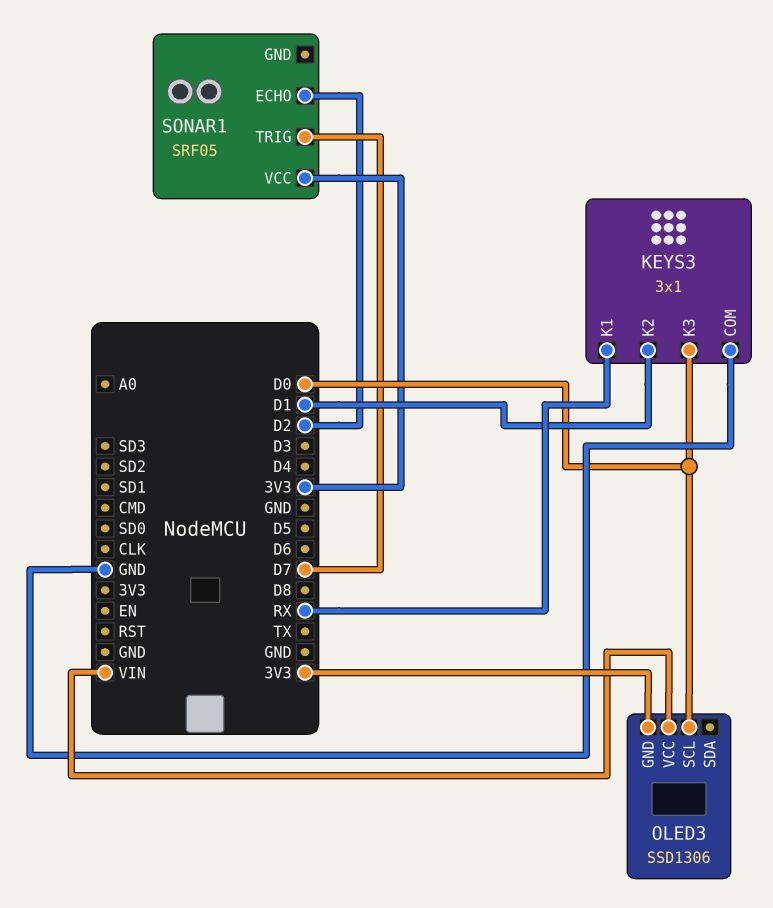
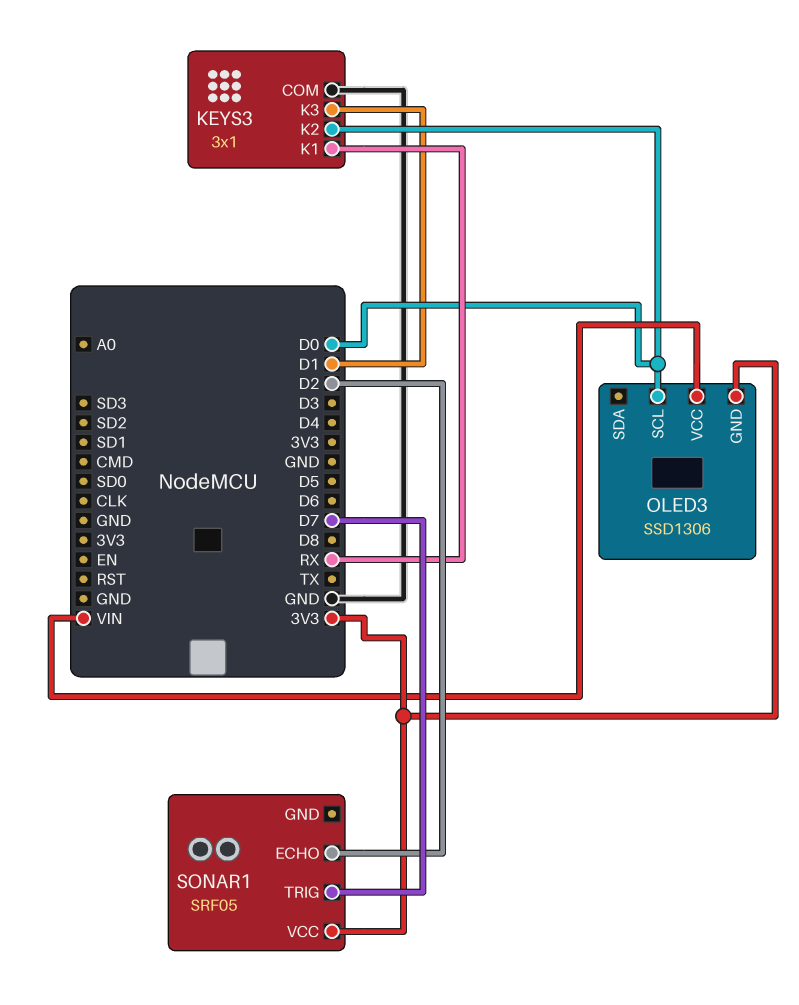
KEYS3 pin K2: D1 -> D0
KEYS3 pin K3: D0 -> D1

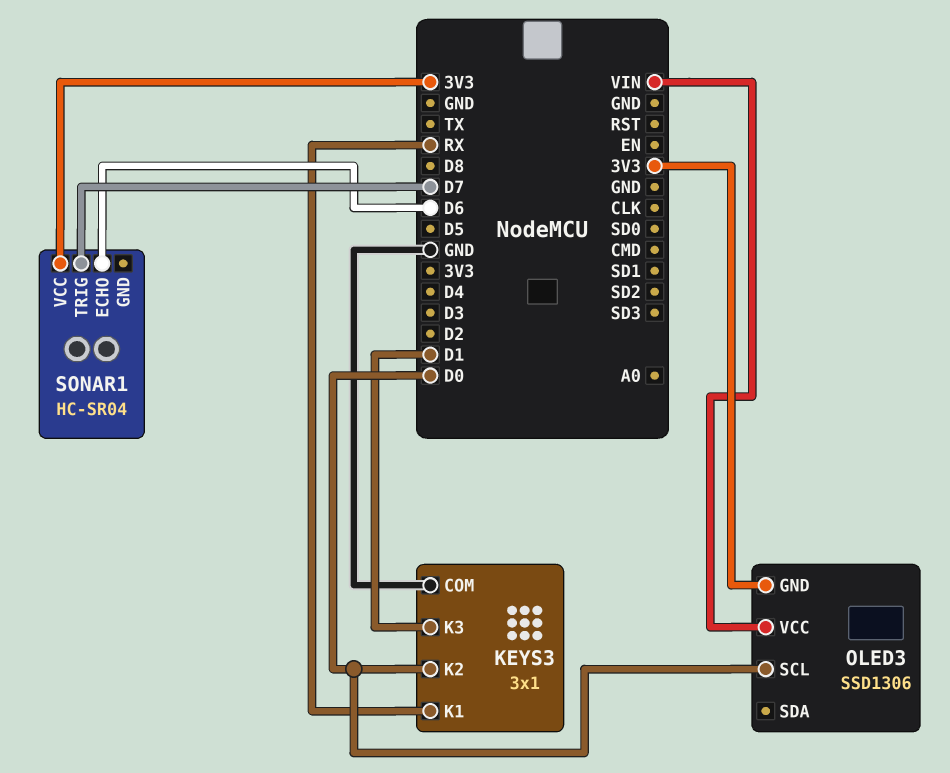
SONAR1: SRF05 -> HC-SR04
SONAR1 pin ECHO: D2 -> D6

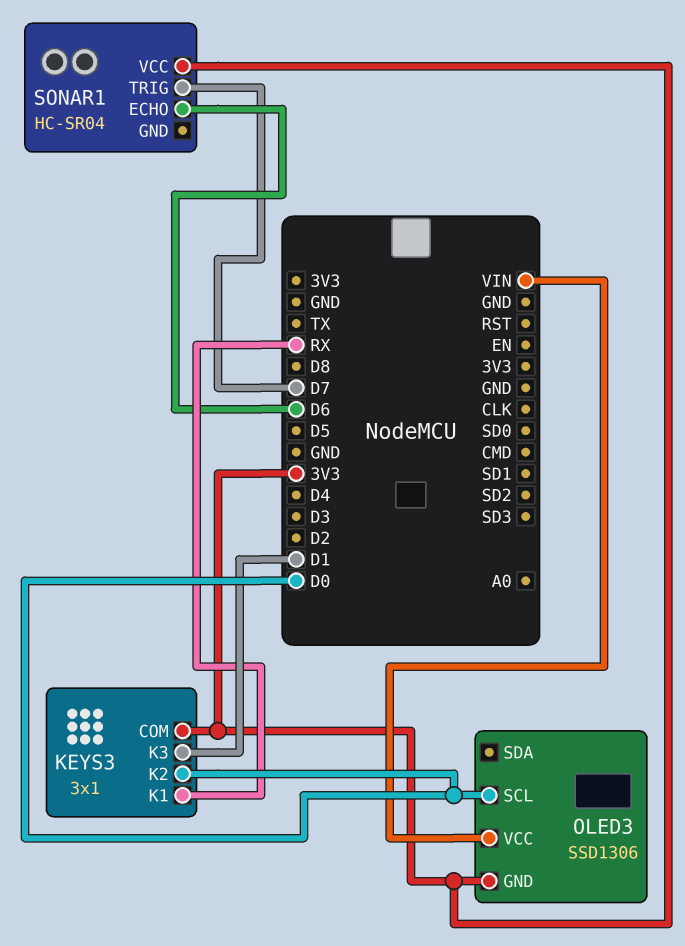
KEYS3 pin COM: GND -> 3V3

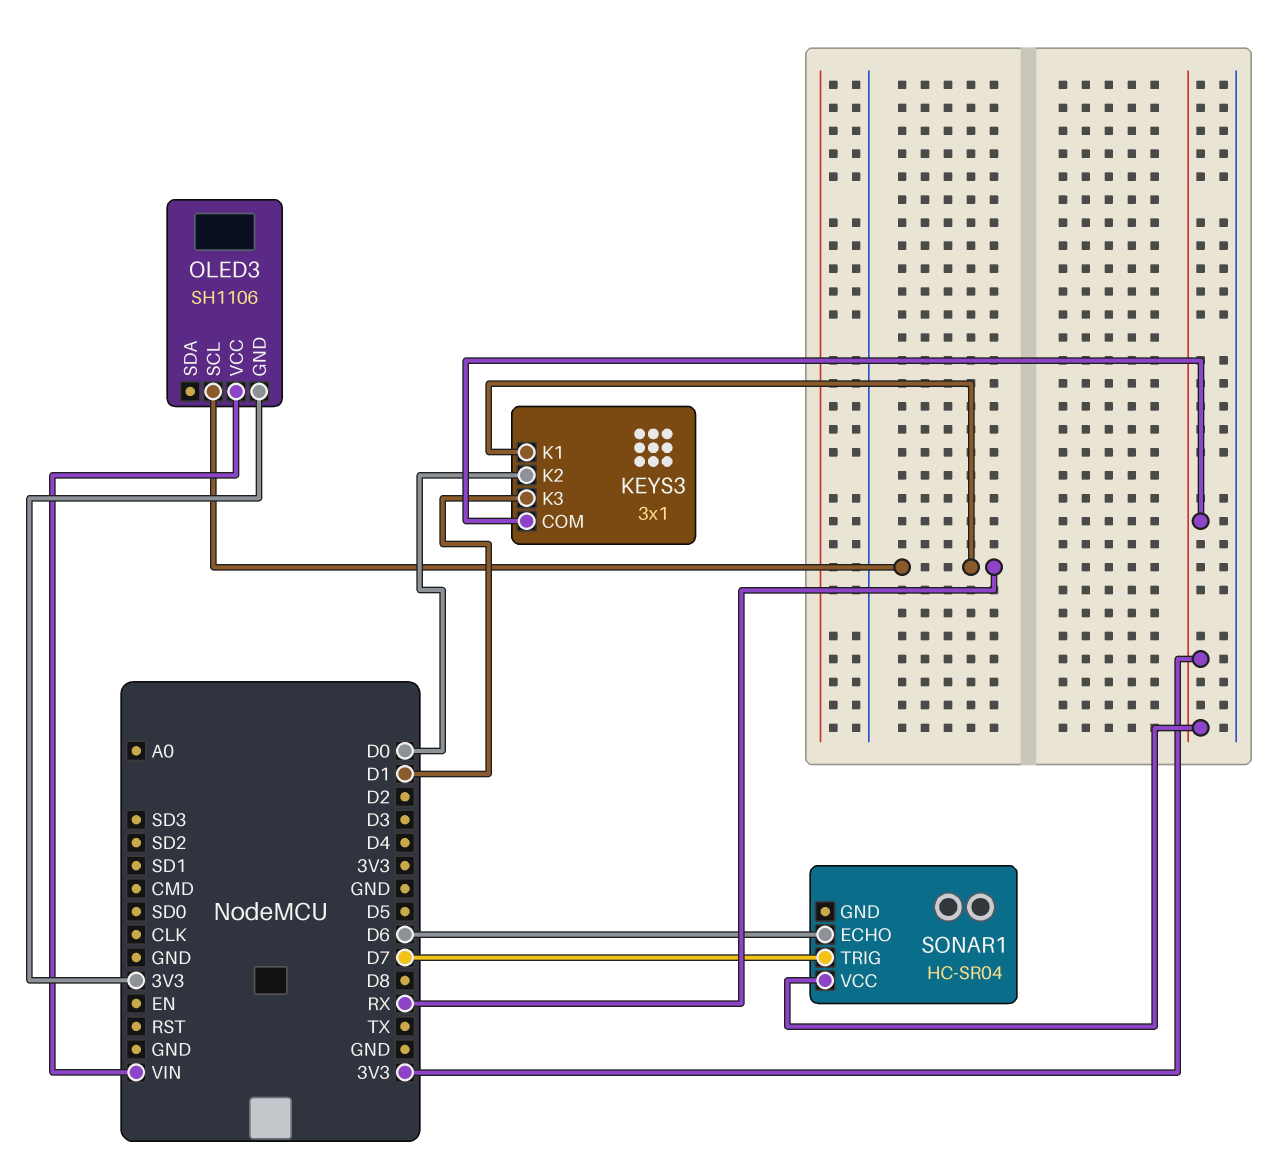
OLED3: SSD1306 -> SH1106
OLED3 pin SCL: D0 -> RX

